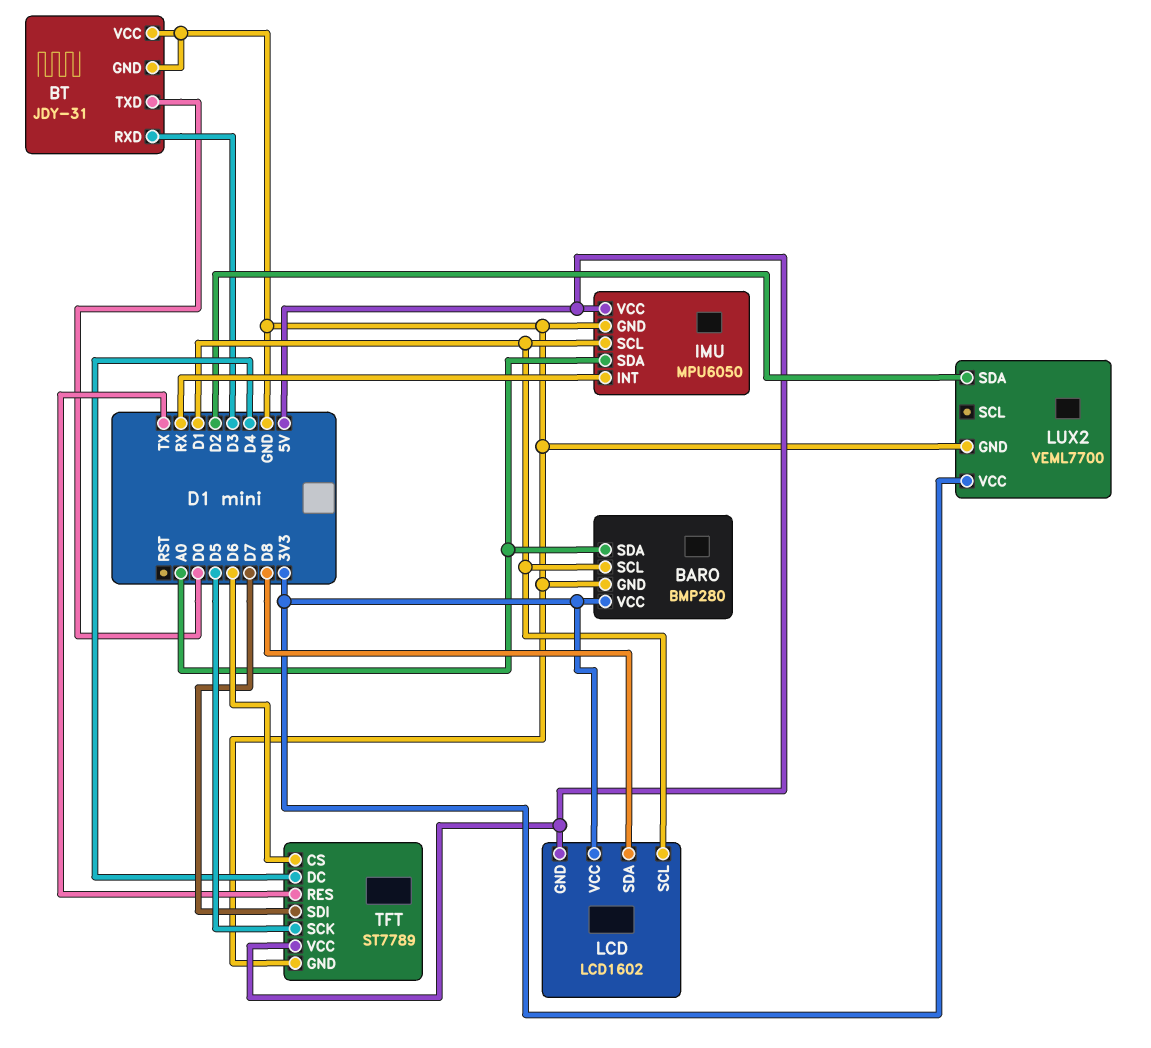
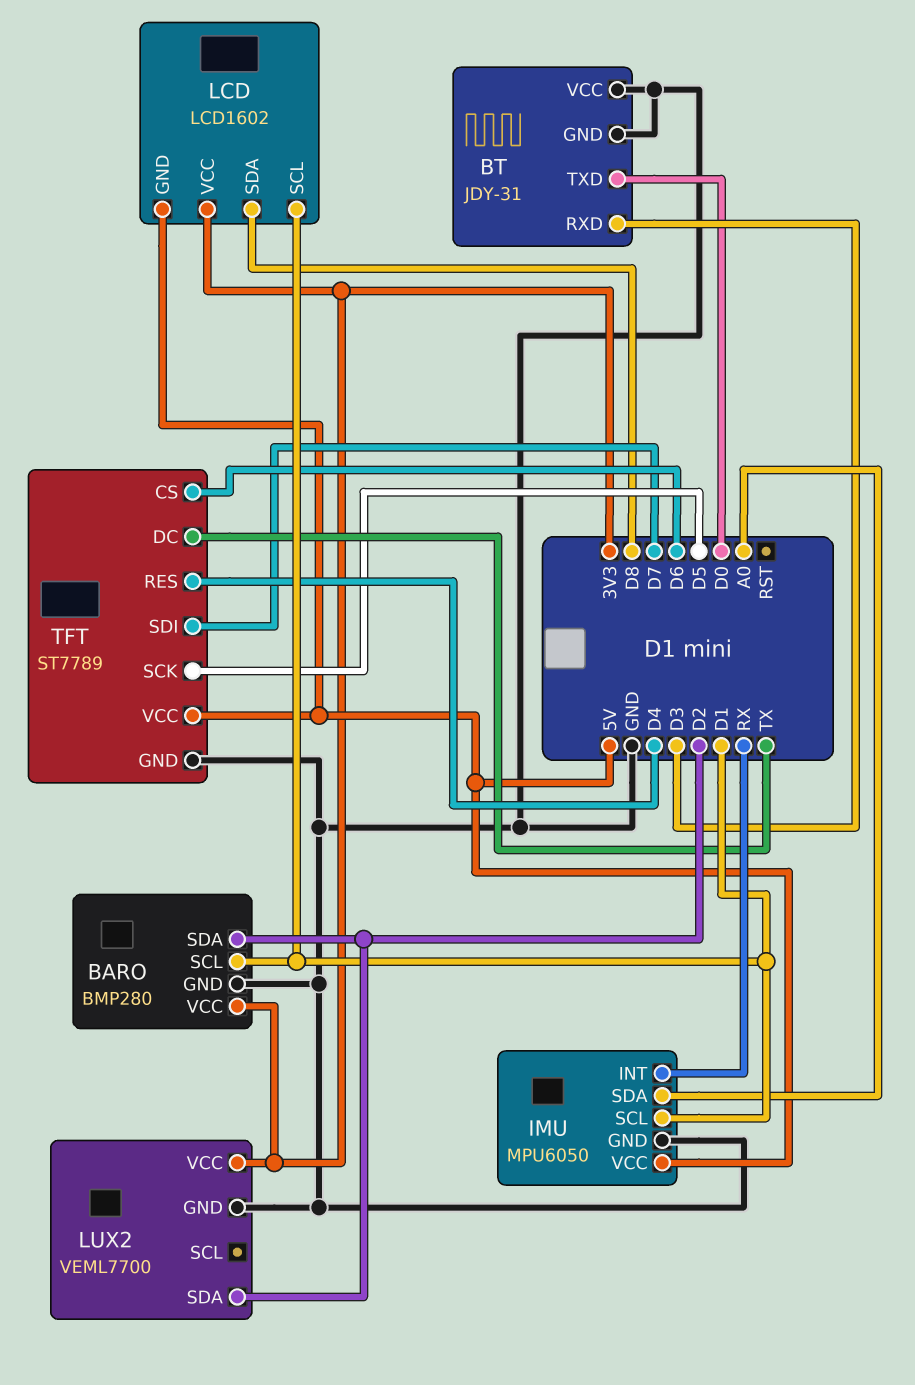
BARO pin SDA: A0 -> D2
TFT pin DC: D4 -> TX
TFT pin RES: TX -> D4

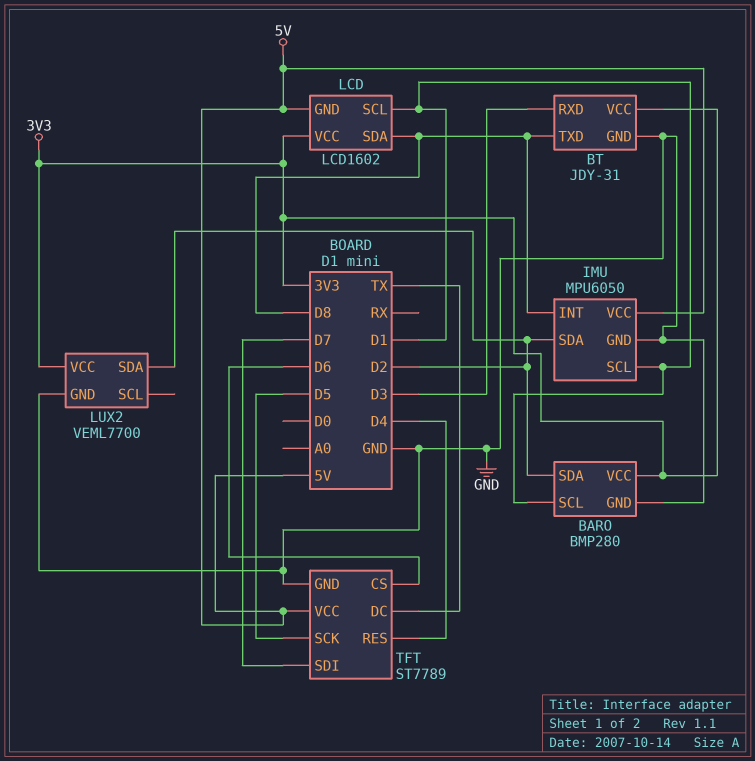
BT pin TXD: D0 -> D8
BT pin VCC: GND -> 3V3
IMU pin INT: RX -> D8
IMU pin SDA: A0 -> D2

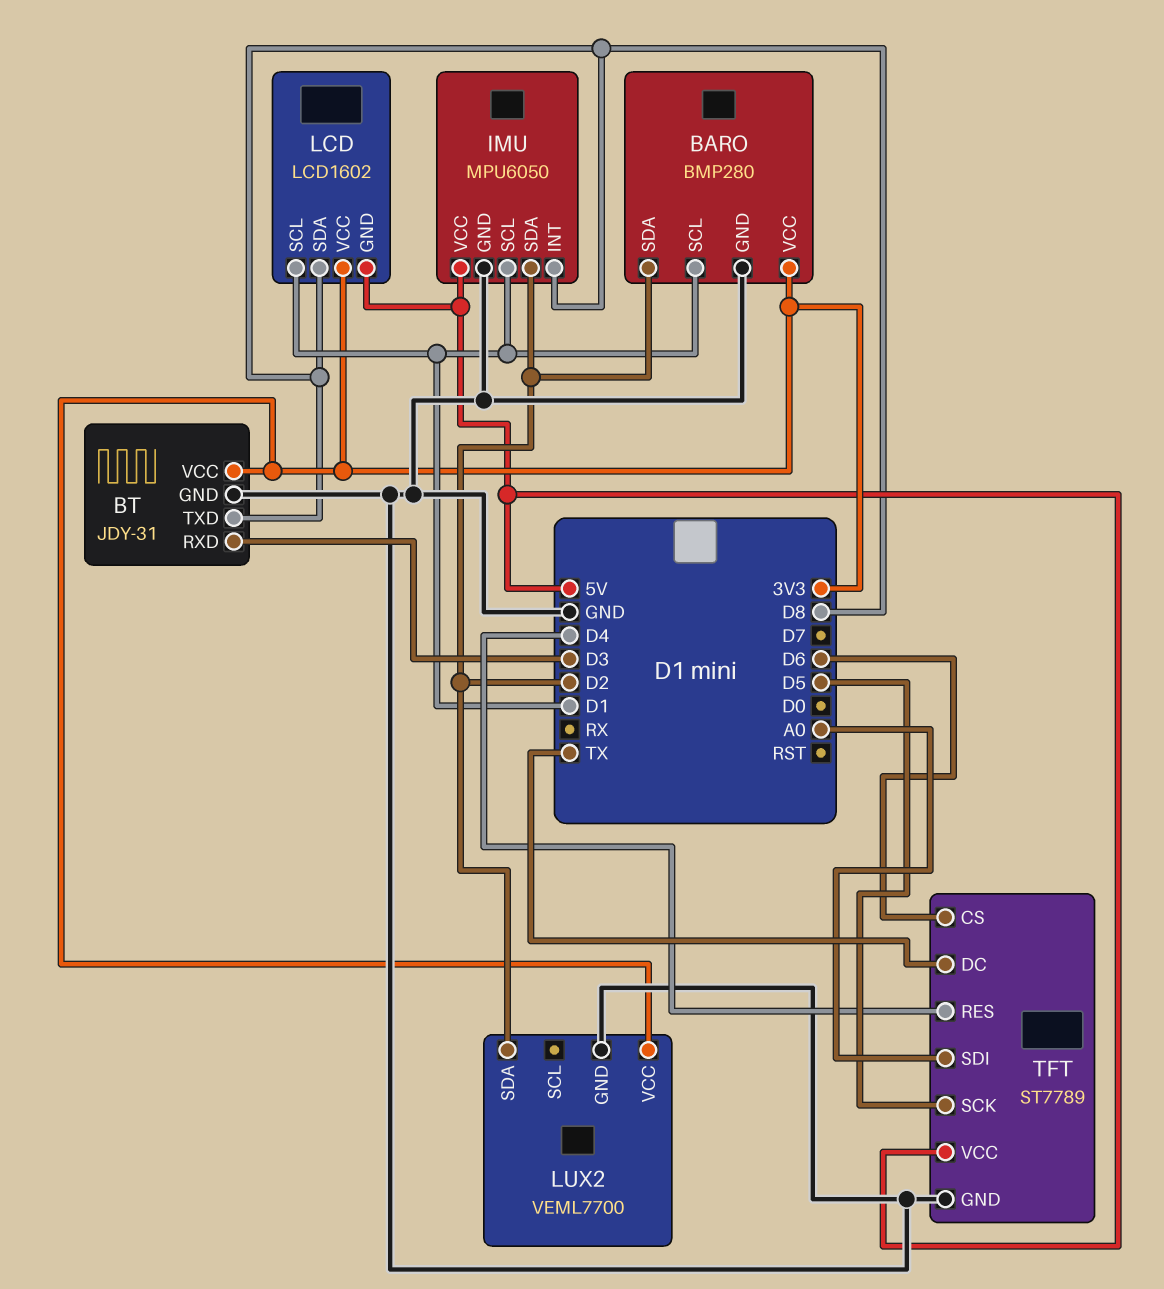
TFT pin SDI: D7 -> A0

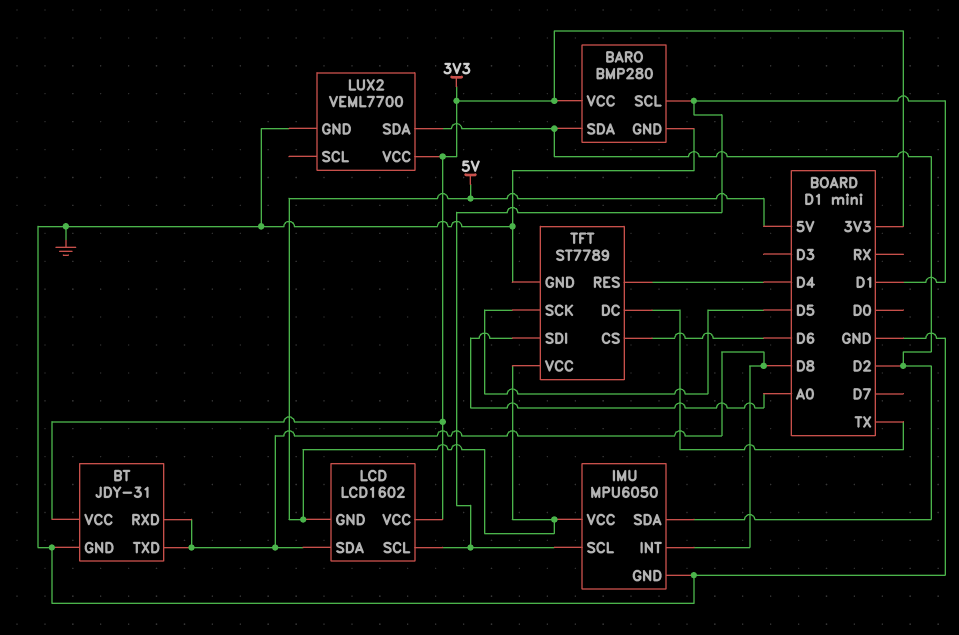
BT pin RXD: D3 -> D8

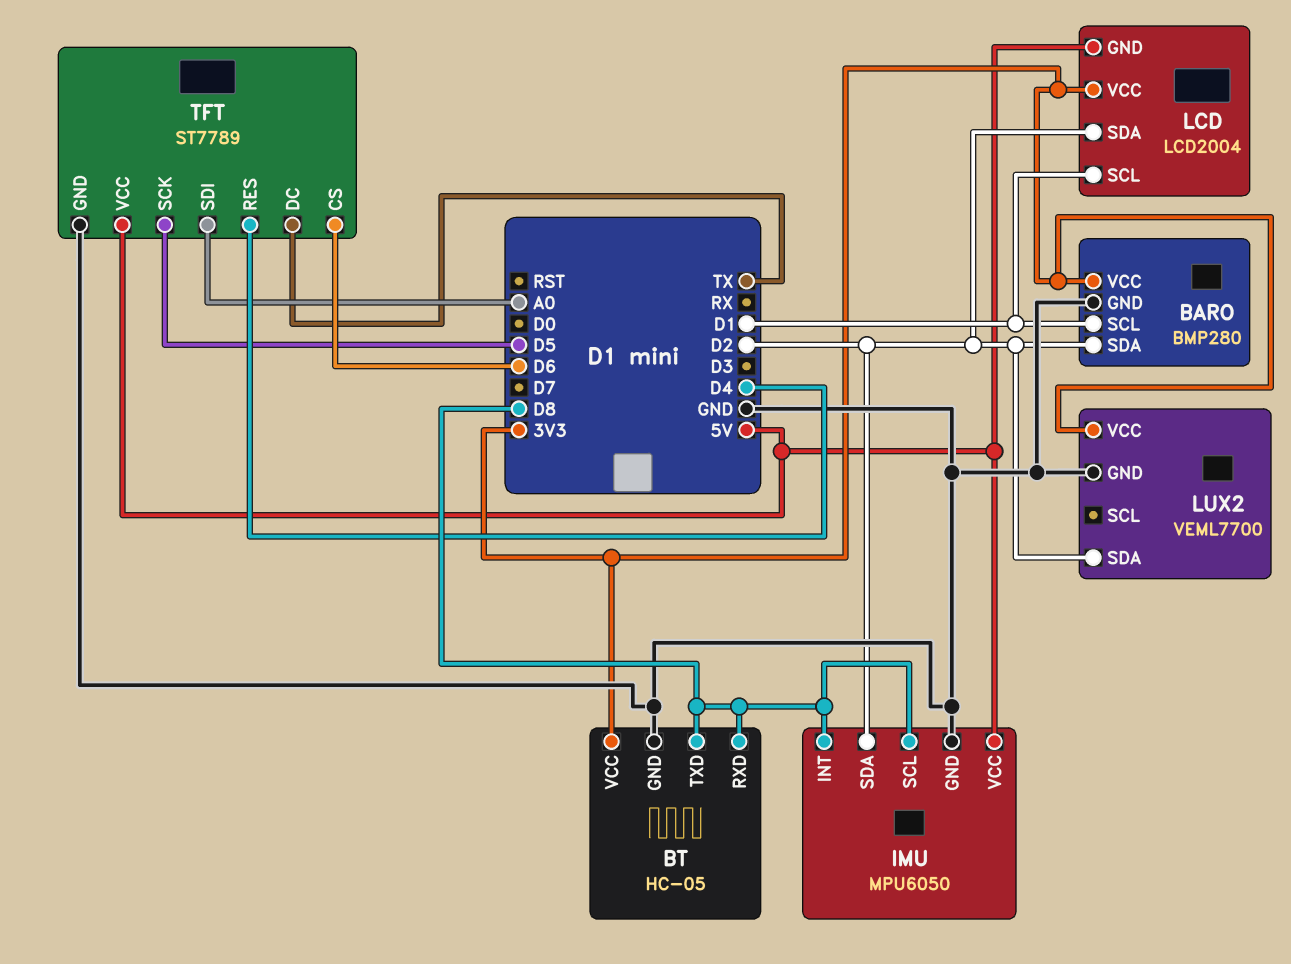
BT: JDY-31 -> HC-05
IMU pin SCL: D1 -> D8
LCD: LCD1602 -> LCD2004
LCD pin SDA: D8 -> D2

